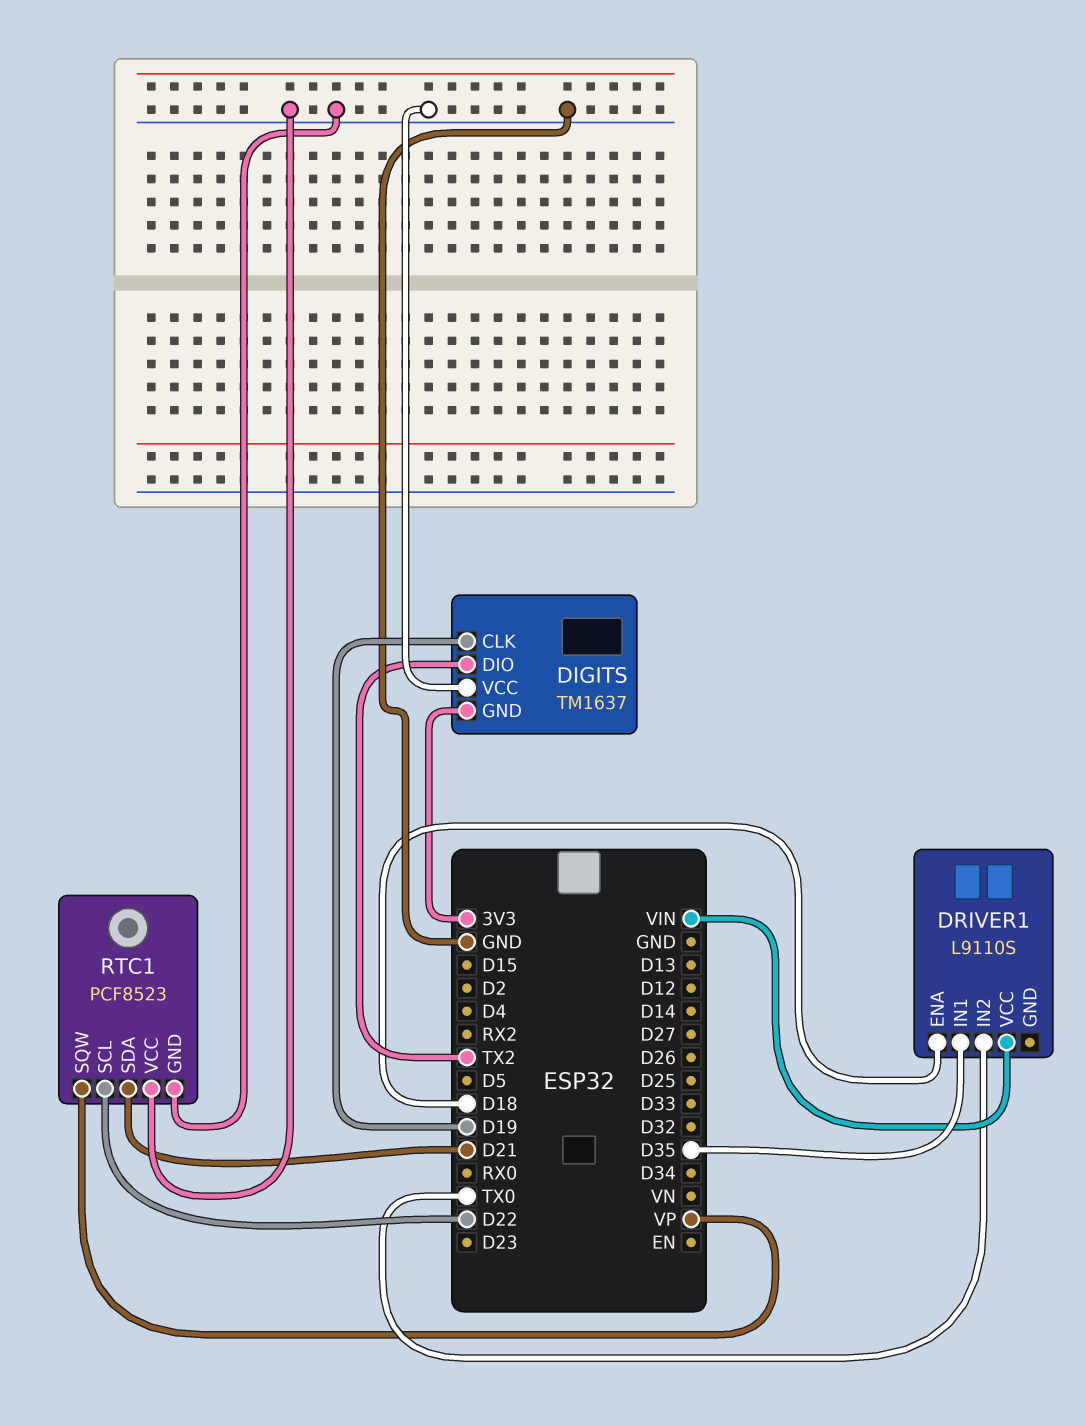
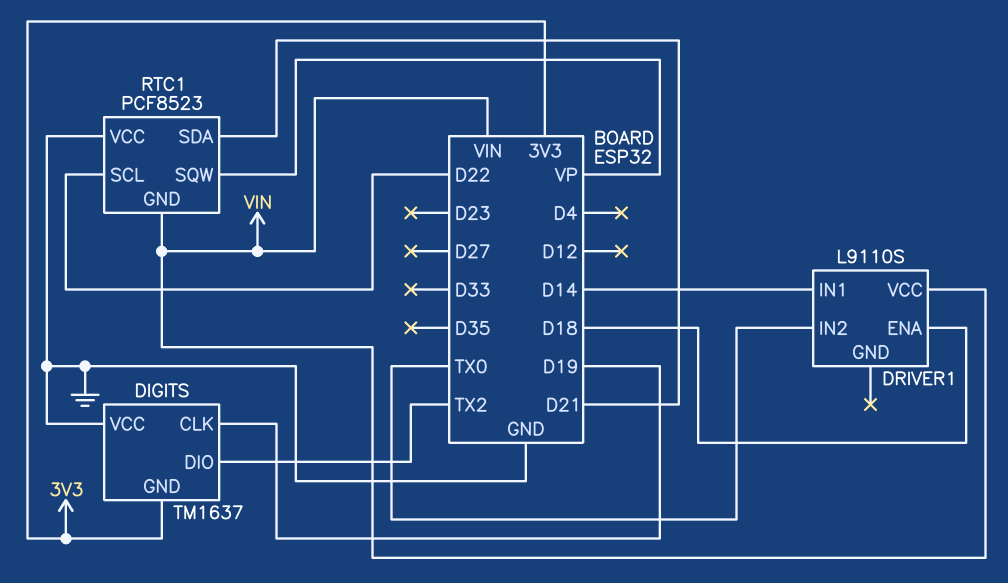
DRIVER1 pin IN1: D35 -> D14
RTC1 pin GND: GND -> VIN

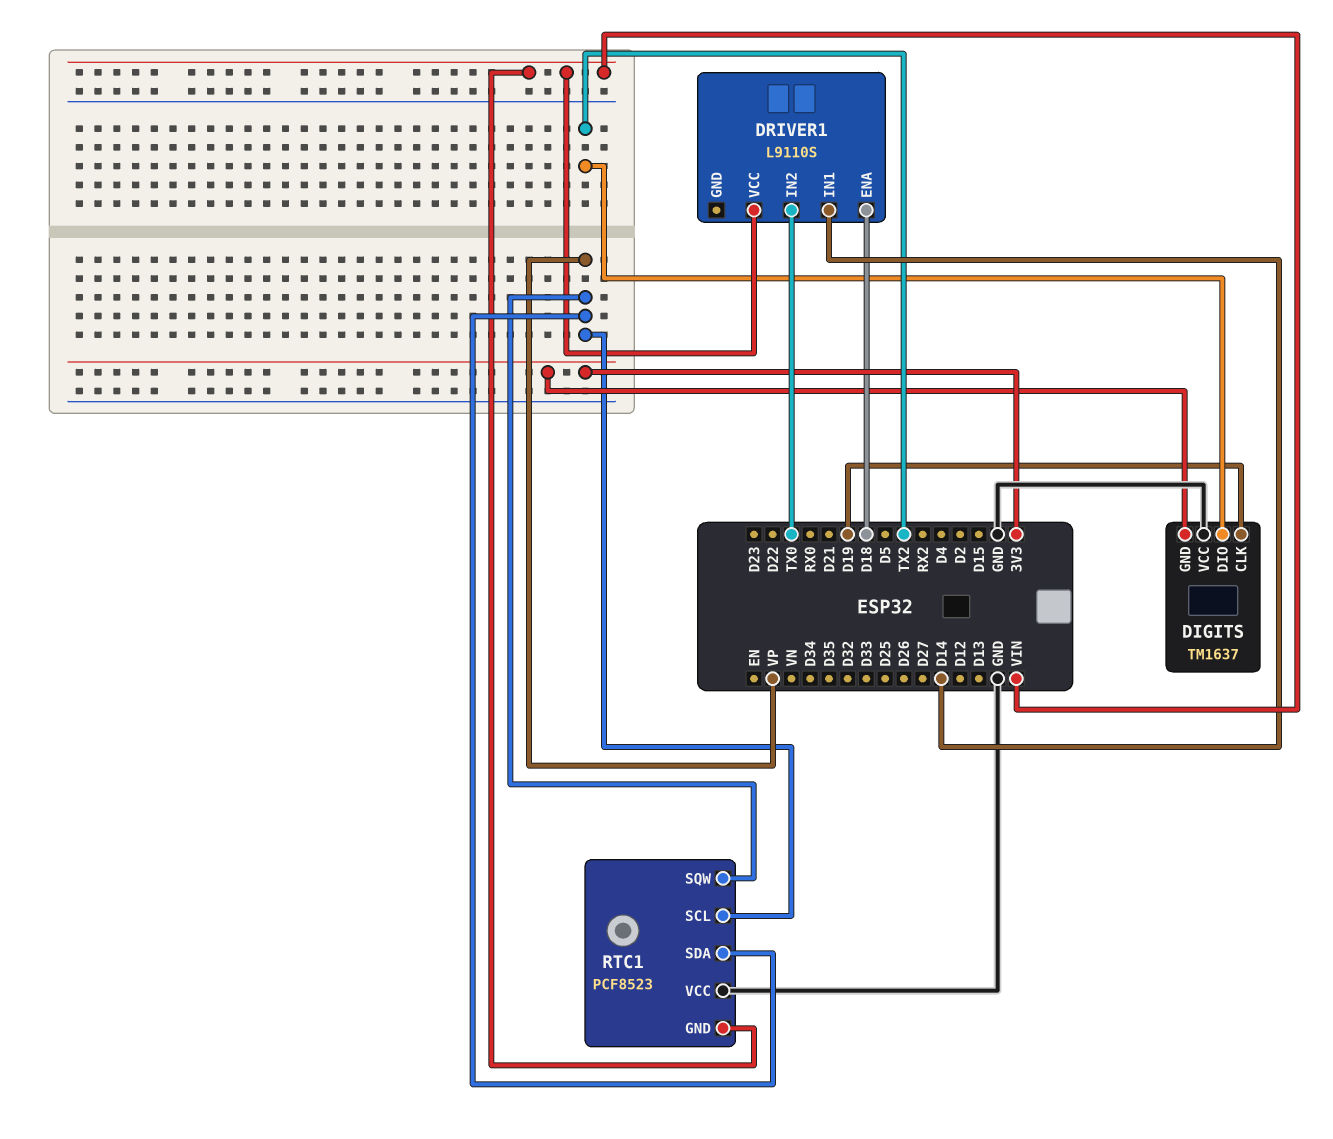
RTC1 pin SCL: D22 -> VP
RTC1 pin SDA: D21 -> VP

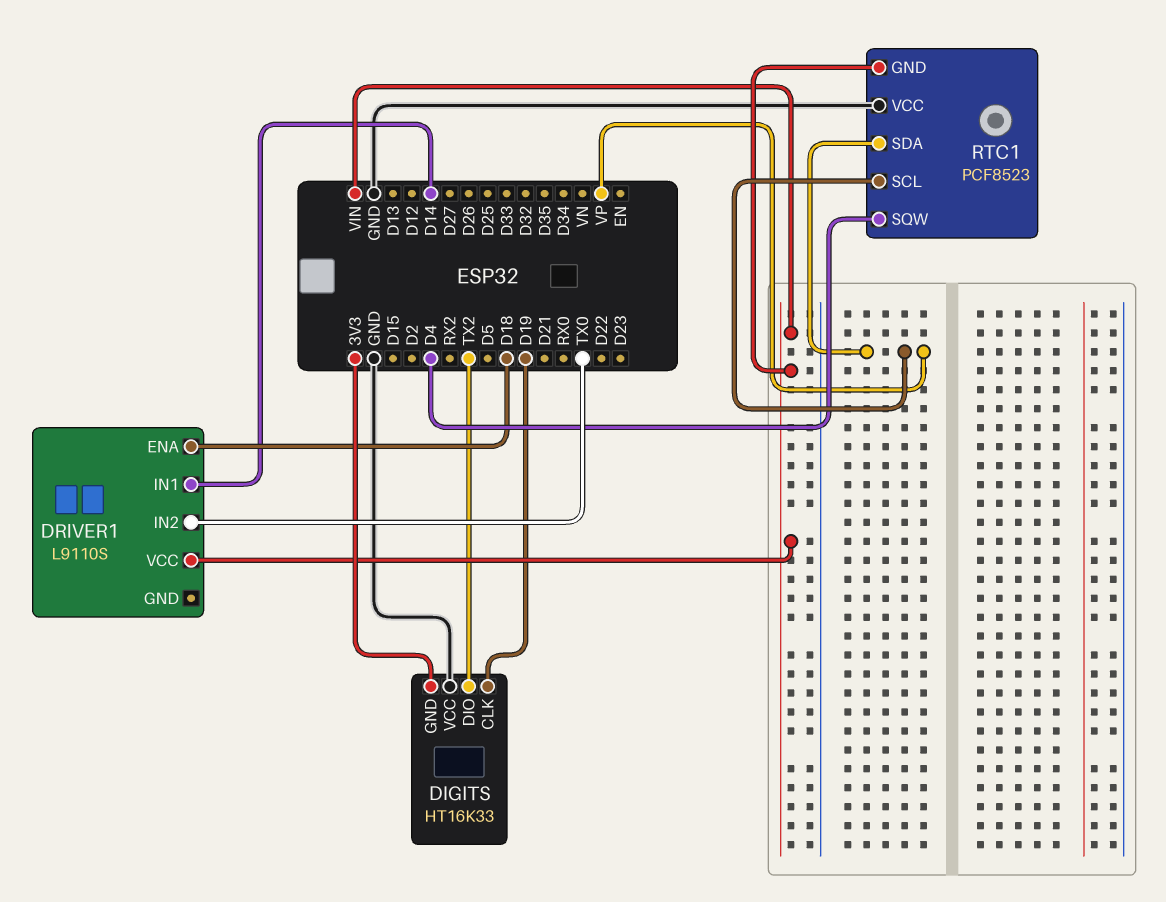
DIGITS: TM1637 -> HT16K33
RTC1 pin SQW: VP -> D4

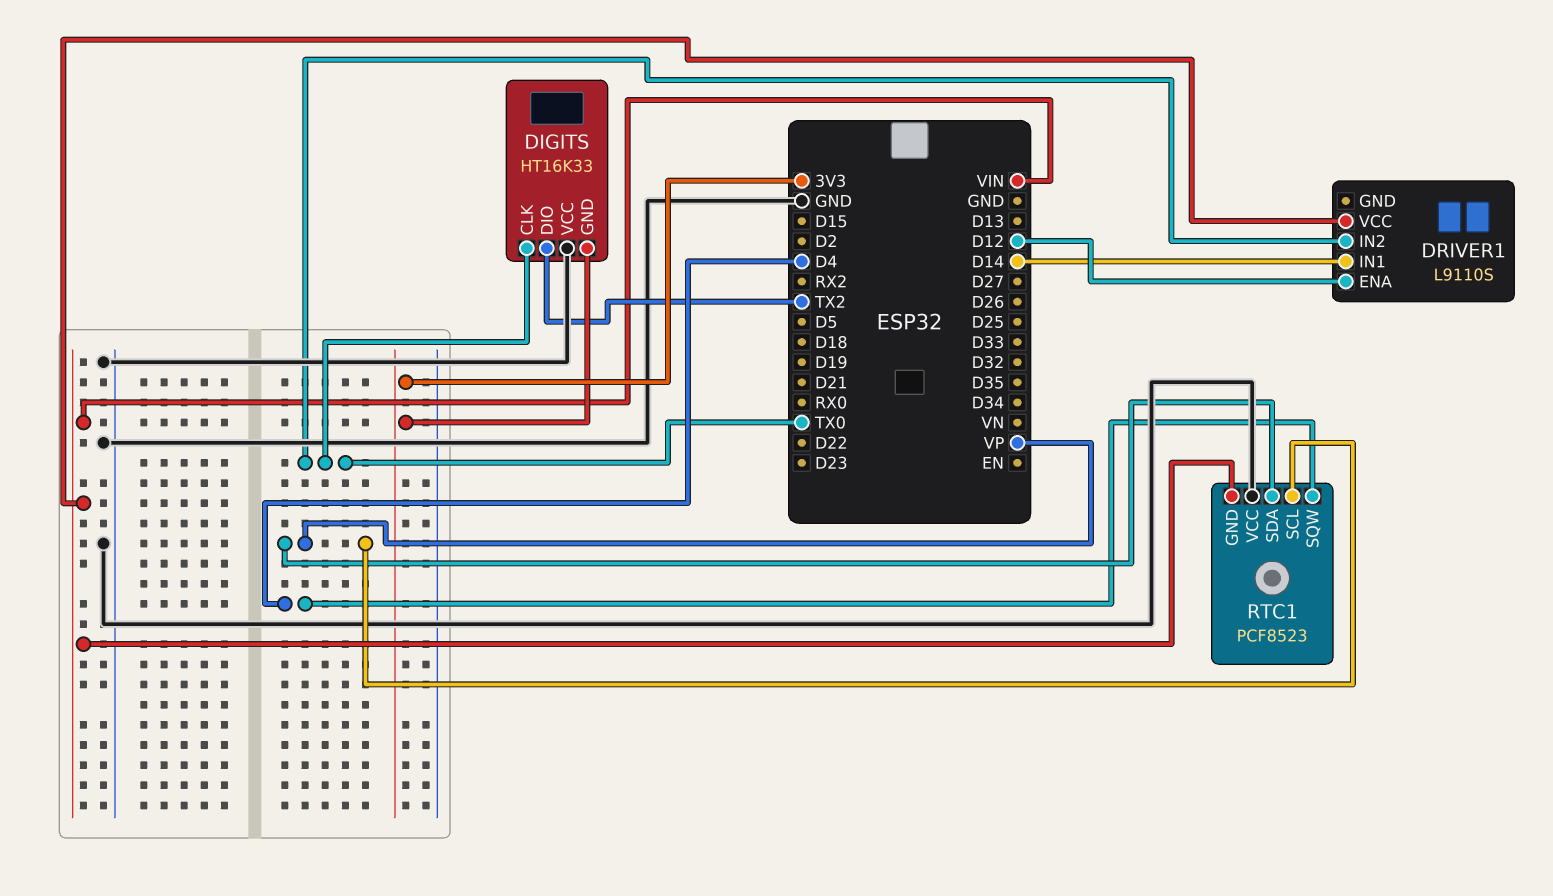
DIGITS pin CLK: D19 -> TX0
DRIVER1 pin ENA: D18 -> D12

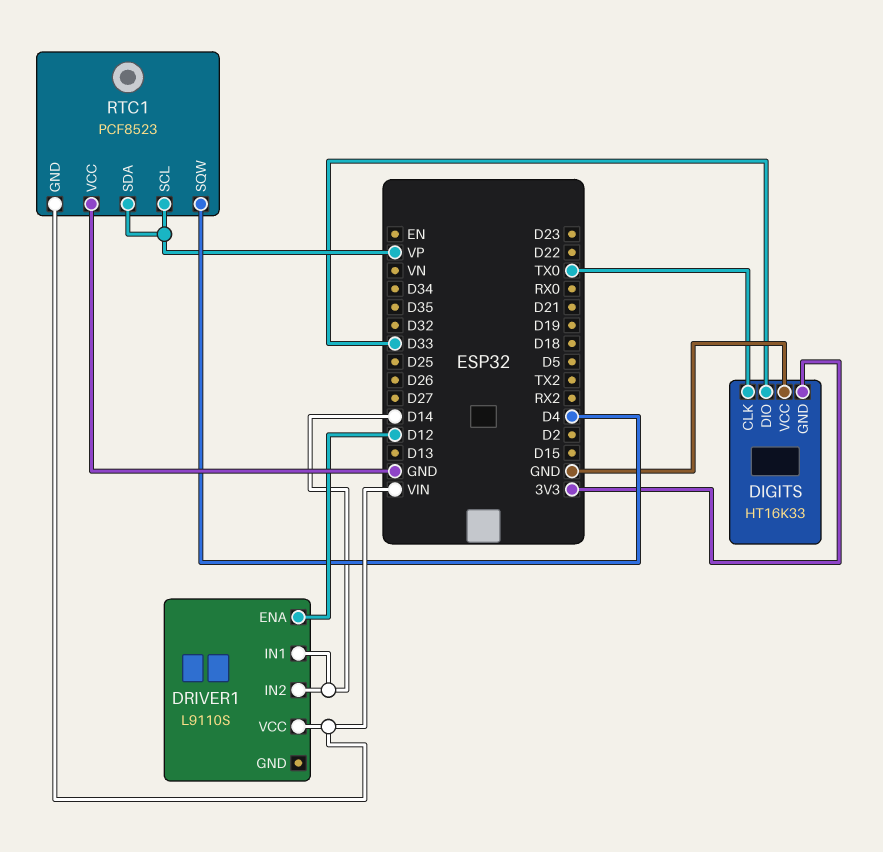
DIGITS pin DIO: TX2 -> D33
DRIVER1 pin IN2: TX0 -> D14

